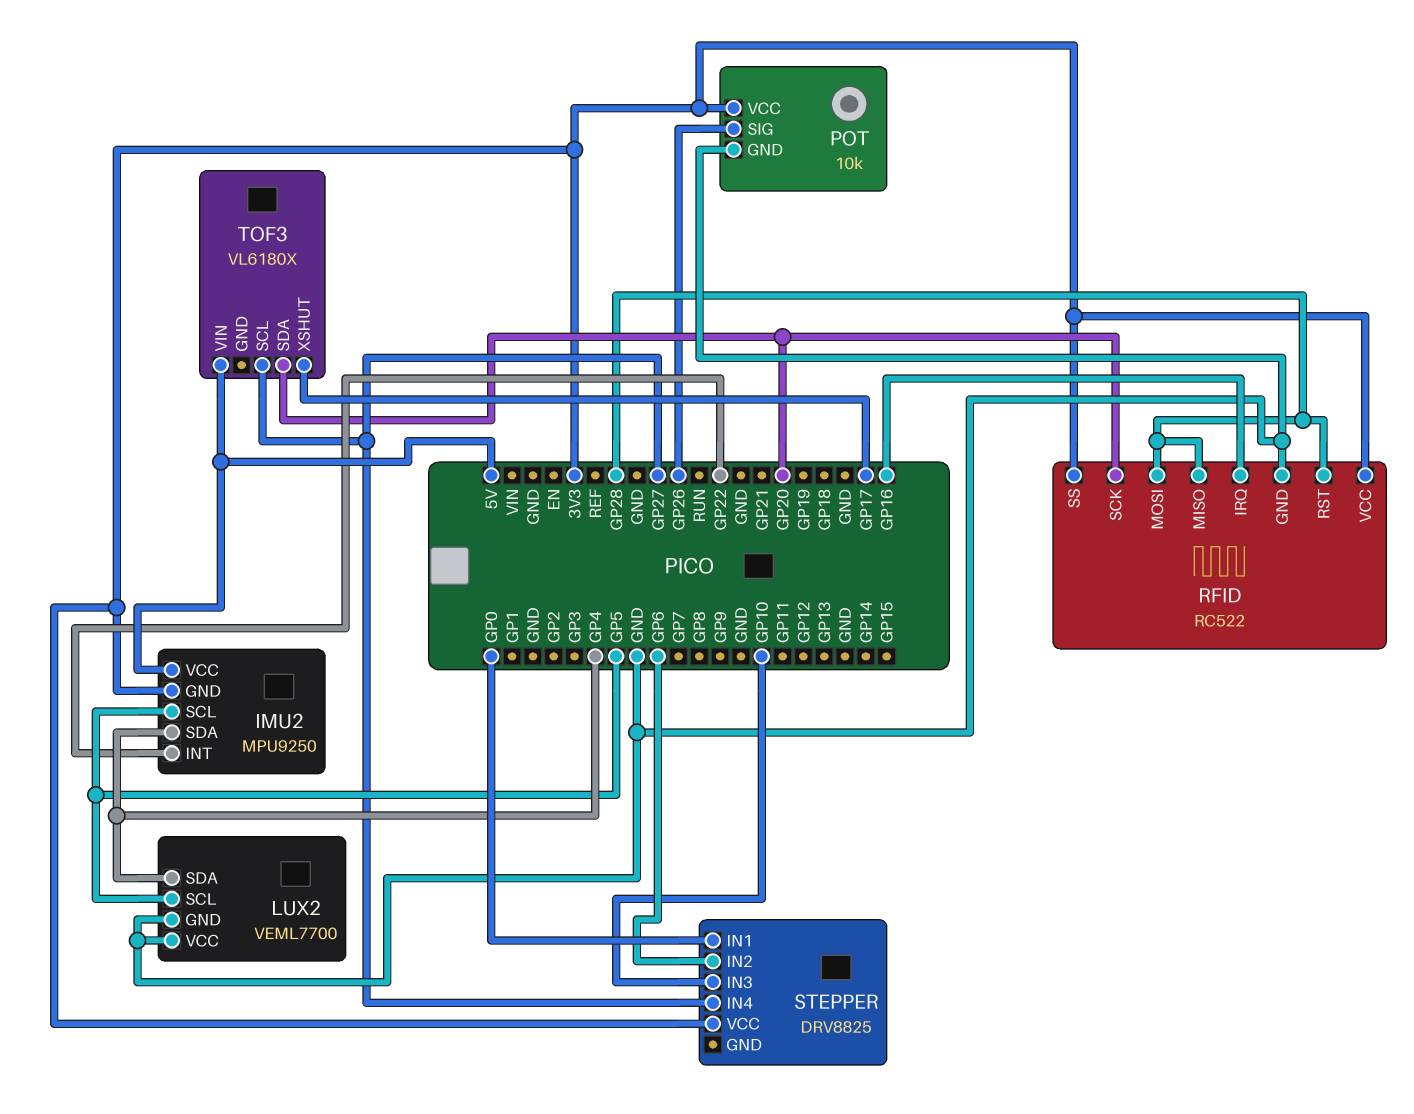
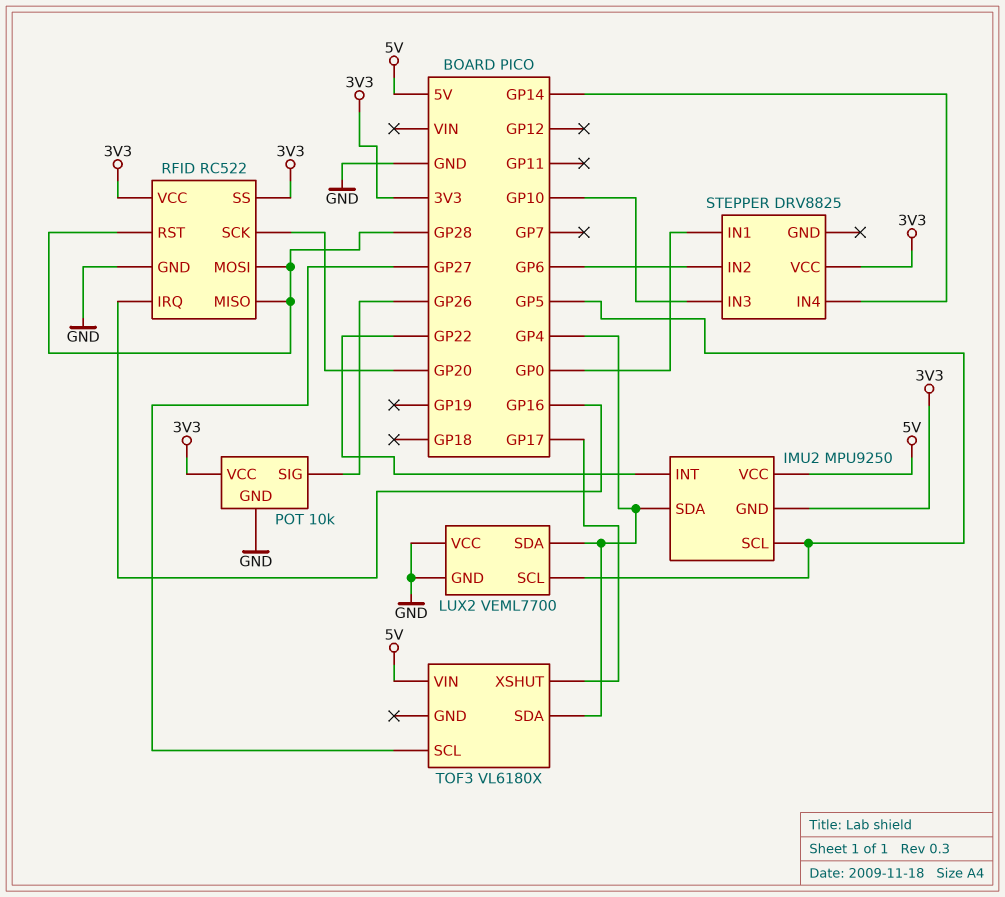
STEPPER pin IN4: GP27 -> GP14
TOF3 pin SDA: GP20 -> GP4

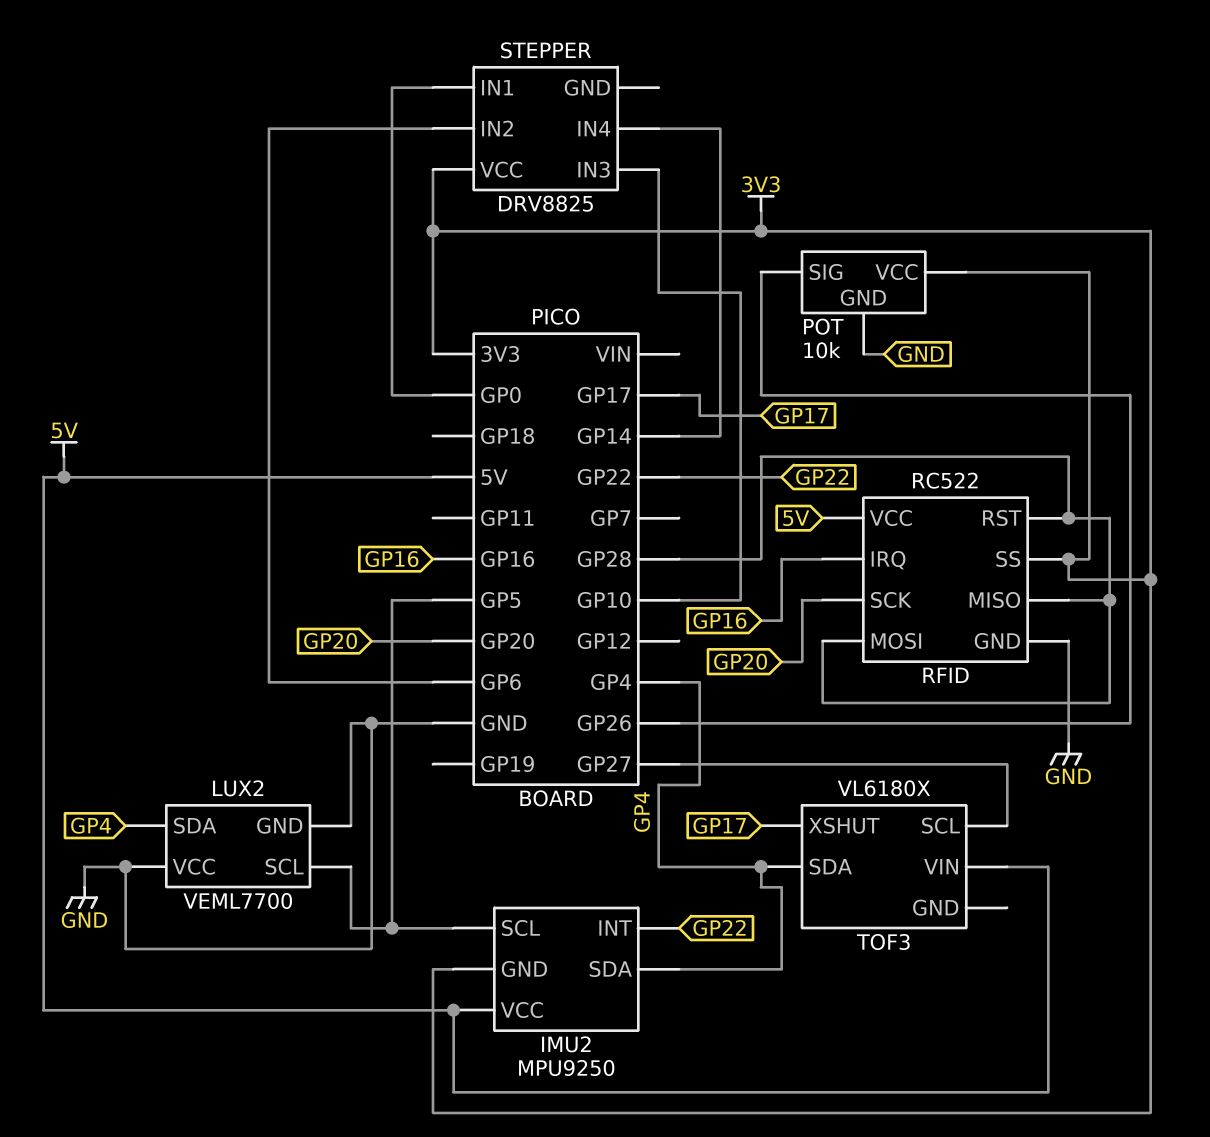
RFID pin VCC: 3V3 -> 5V

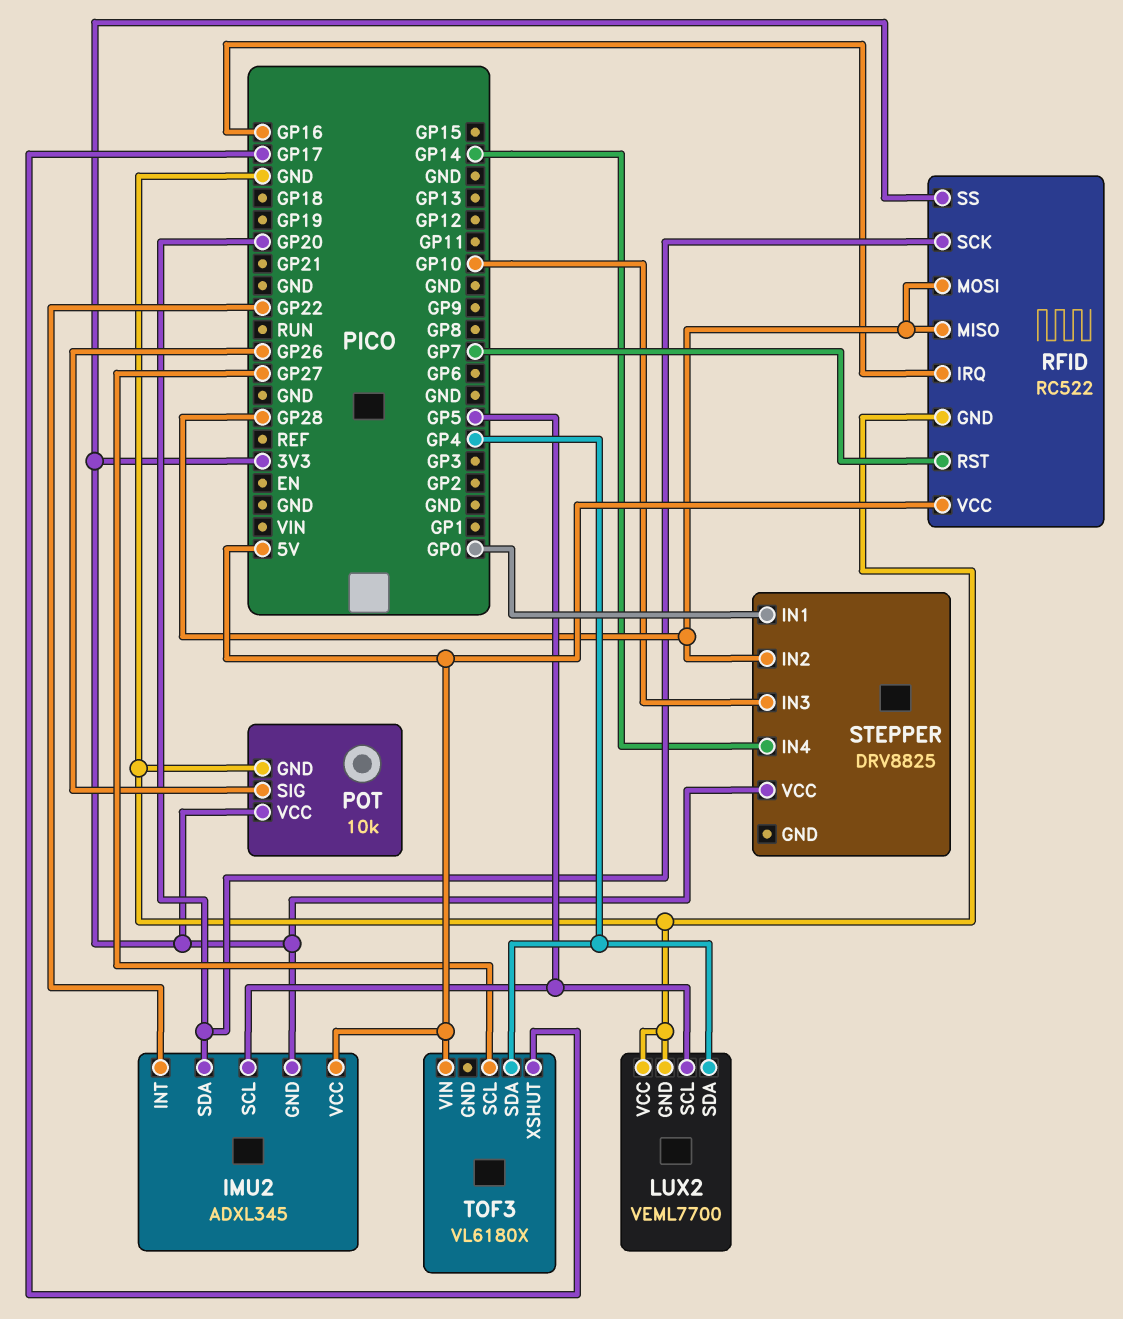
IMU2: MPU9250 -> ADXL345
IMU2 pin SDA: GP4 -> GP20
RFID pin RST: GP28 -> GP7
STEPPER pin IN2: GP6 -> GP28

